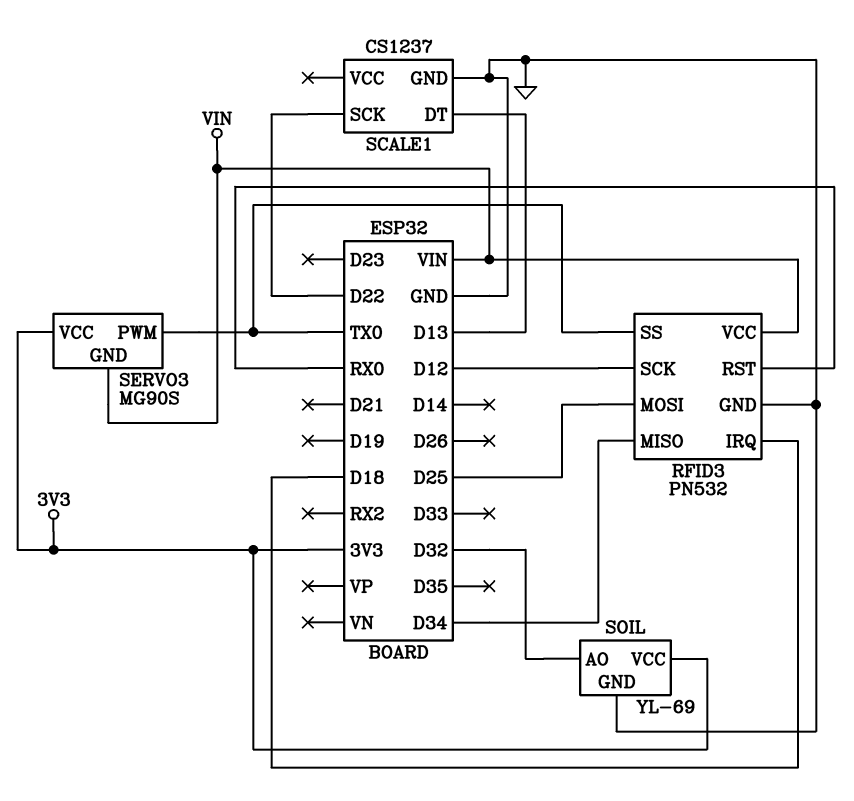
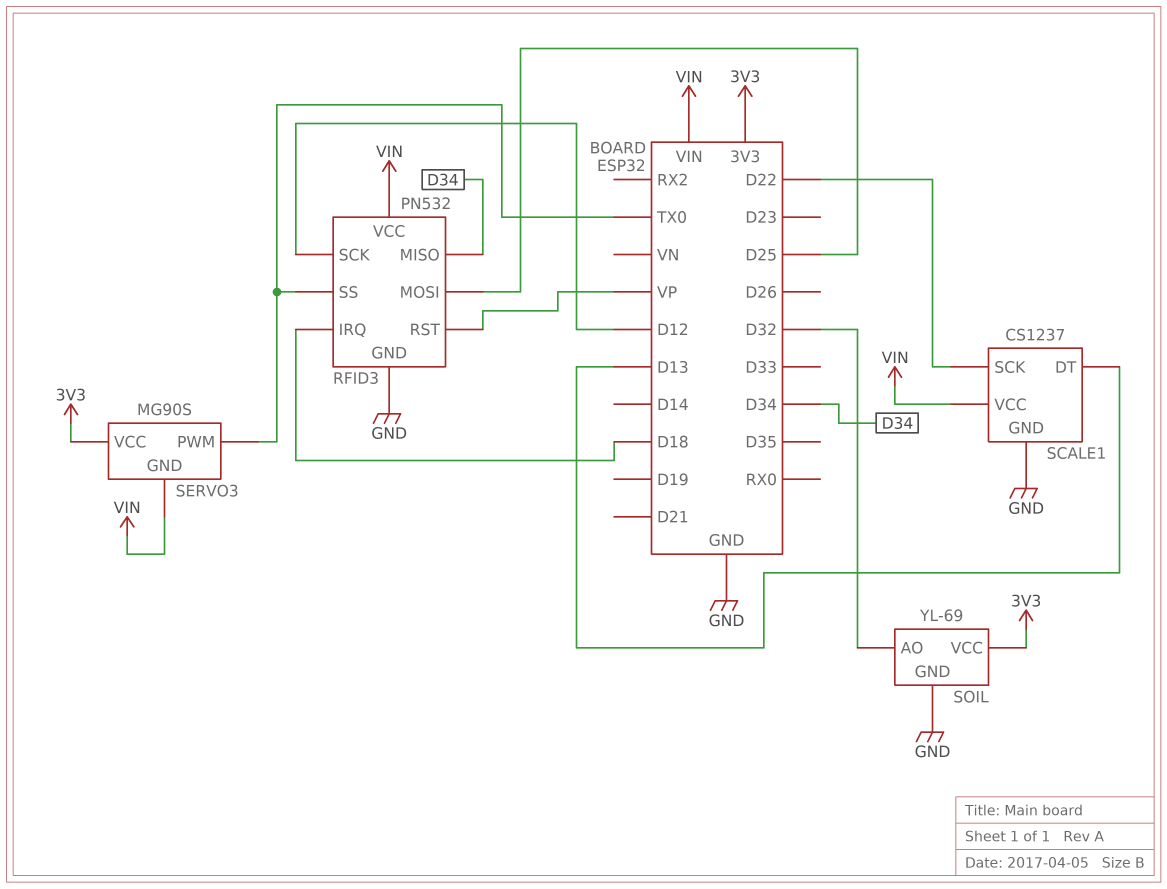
RFID3 pin RST: RX0 -> VP
SCALE1 pin VCC: none -> VIN

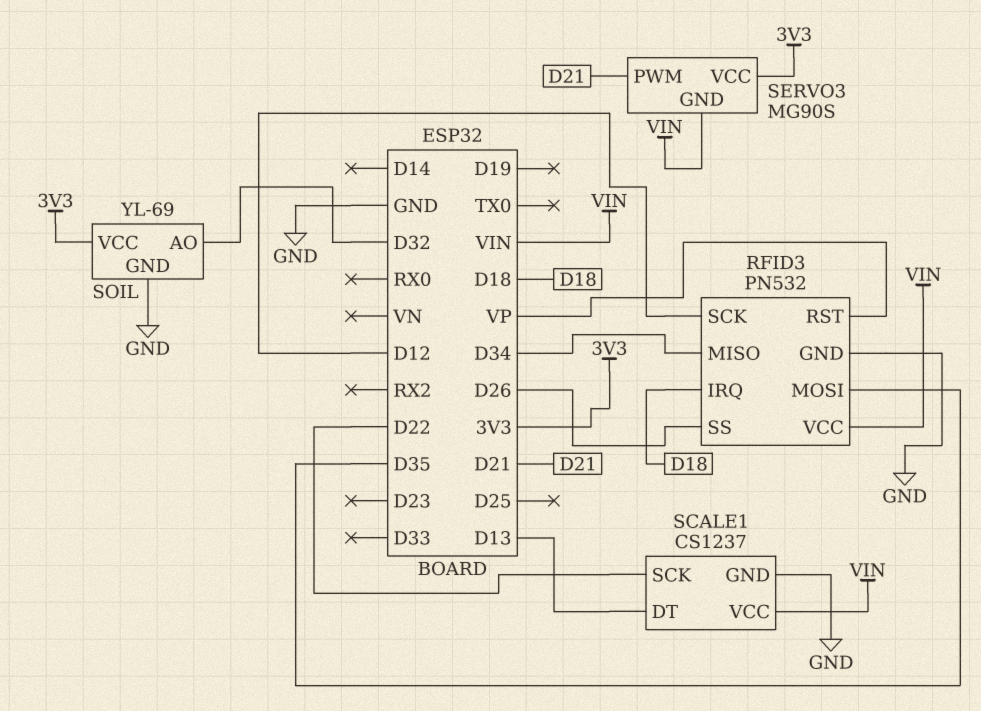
RFID3 pin MOSI: D25 -> D35
RFID3 pin SS: TX0 -> D26
SERVO3 pin PWM: TX0 -> D21

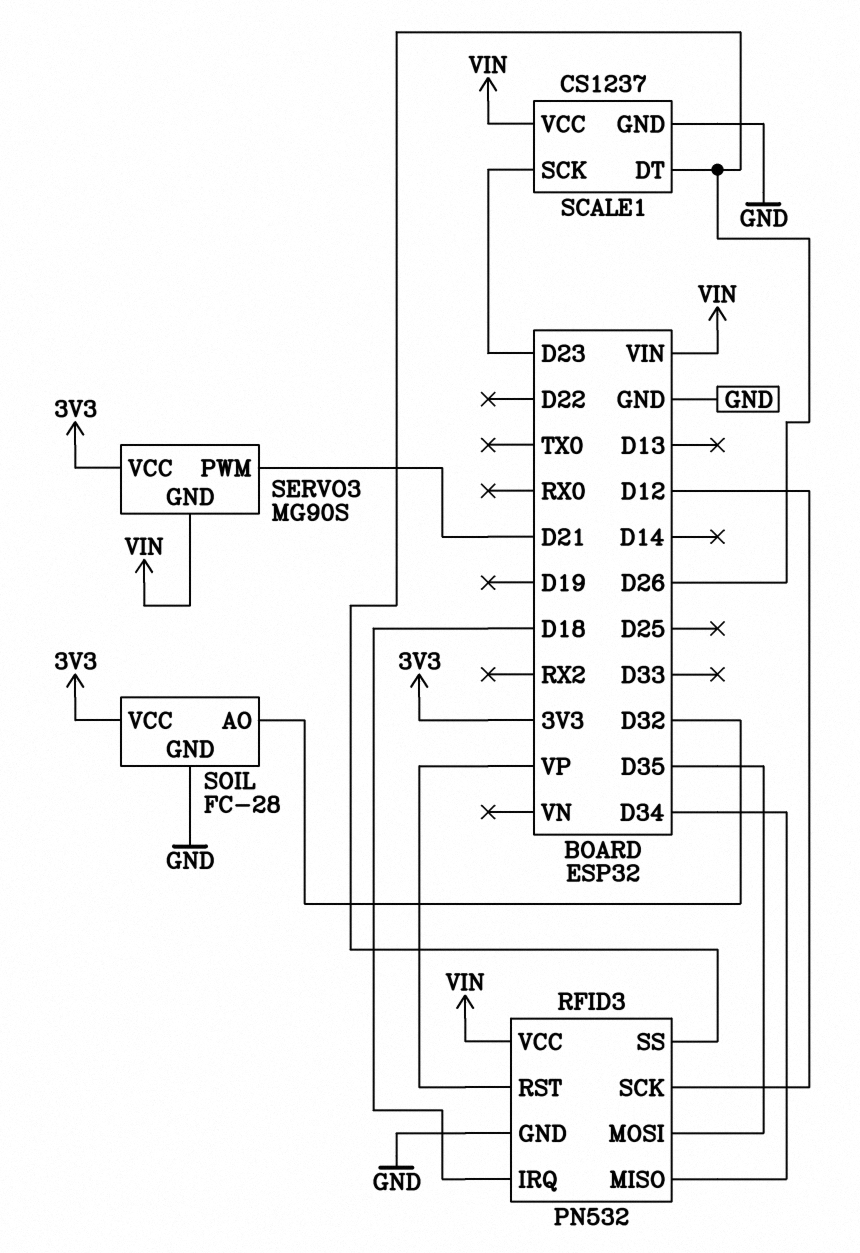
SCALE1 pin DT: D13 -> D26
SCALE1 pin SCK: D22 -> D23
SOIL: YL-69 -> FC-28

